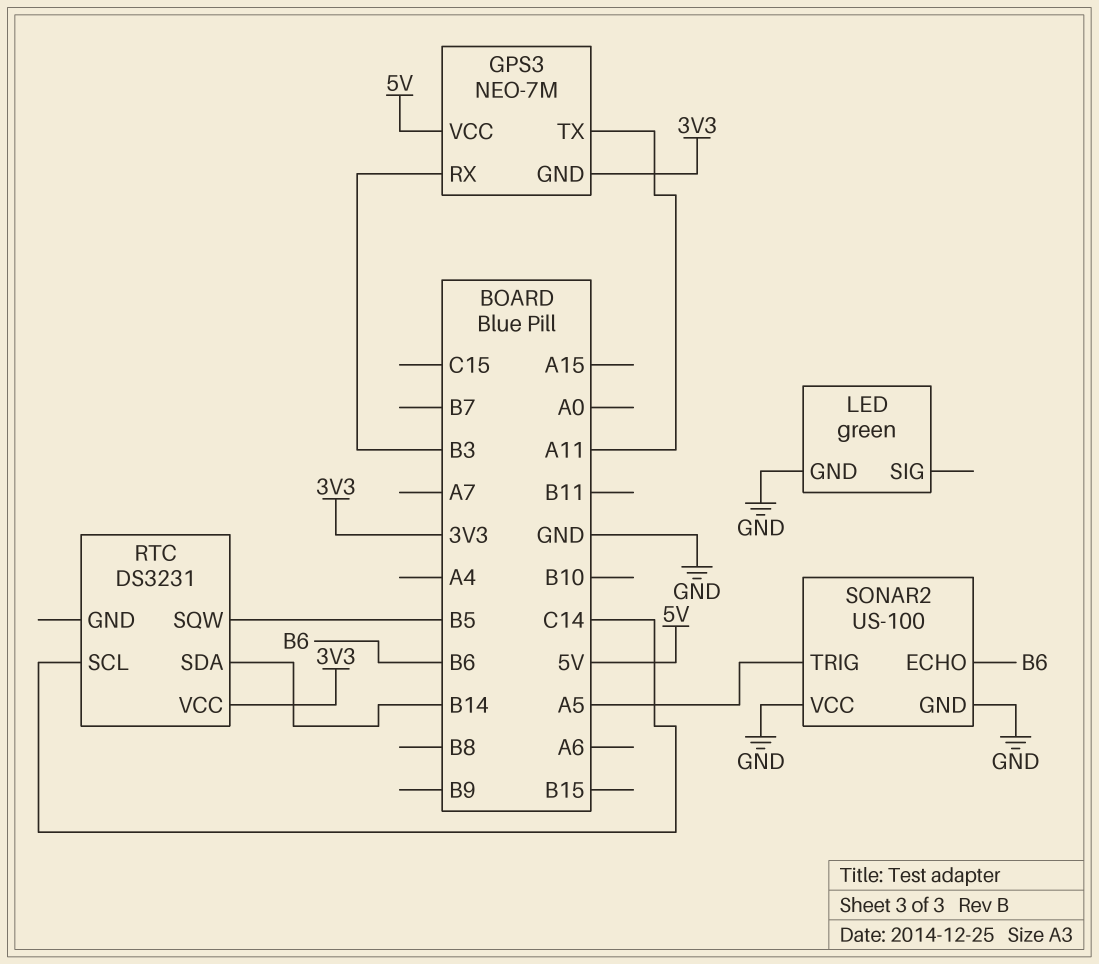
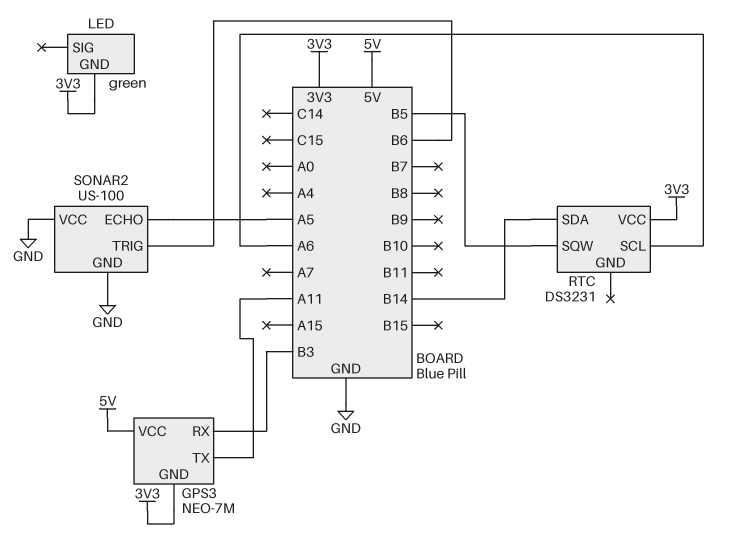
LED pin GND: GND -> 3V3
RTC pin SCL: C14 -> A6
SONAR2 pin ECHO: B6 -> A5
SONAR2 pin TRIG: A5 -> B6

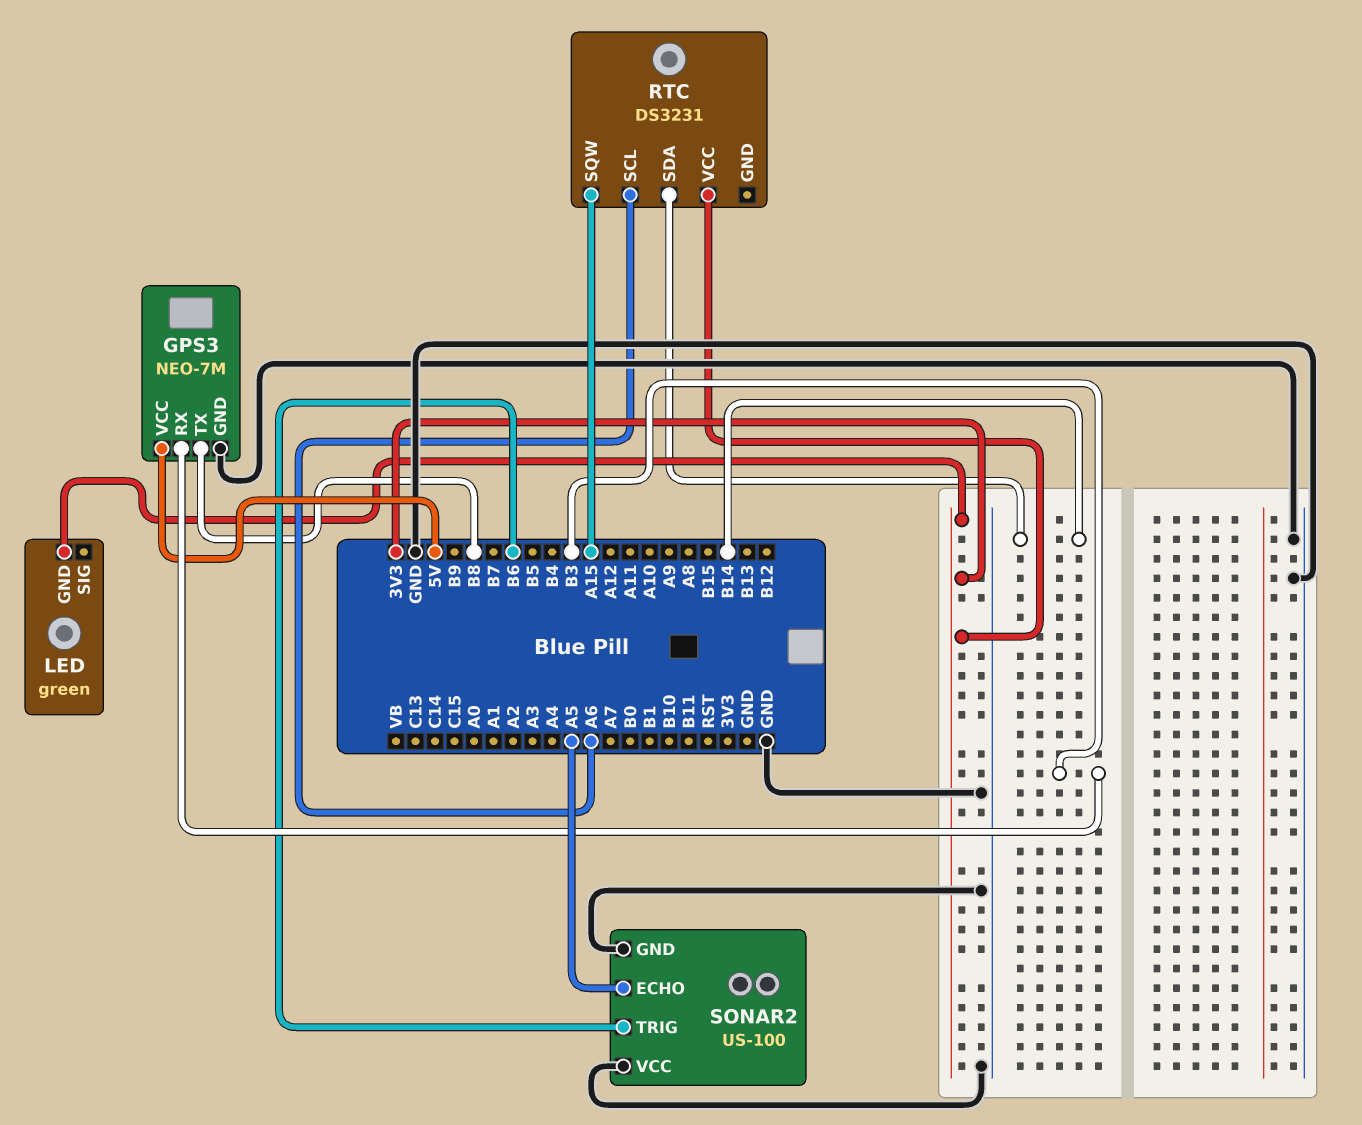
GPS3 pin GND: 3V3 -> GND
GPS3 pin TX: A11 -> B8
RTC pin SQW: B5 -> A15

